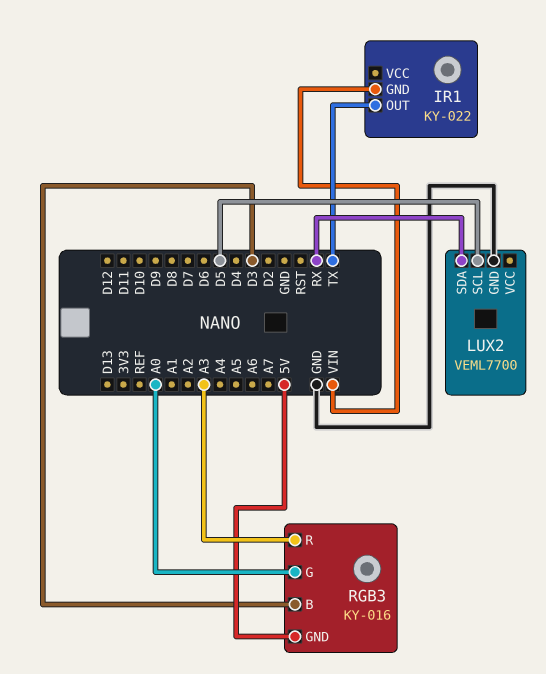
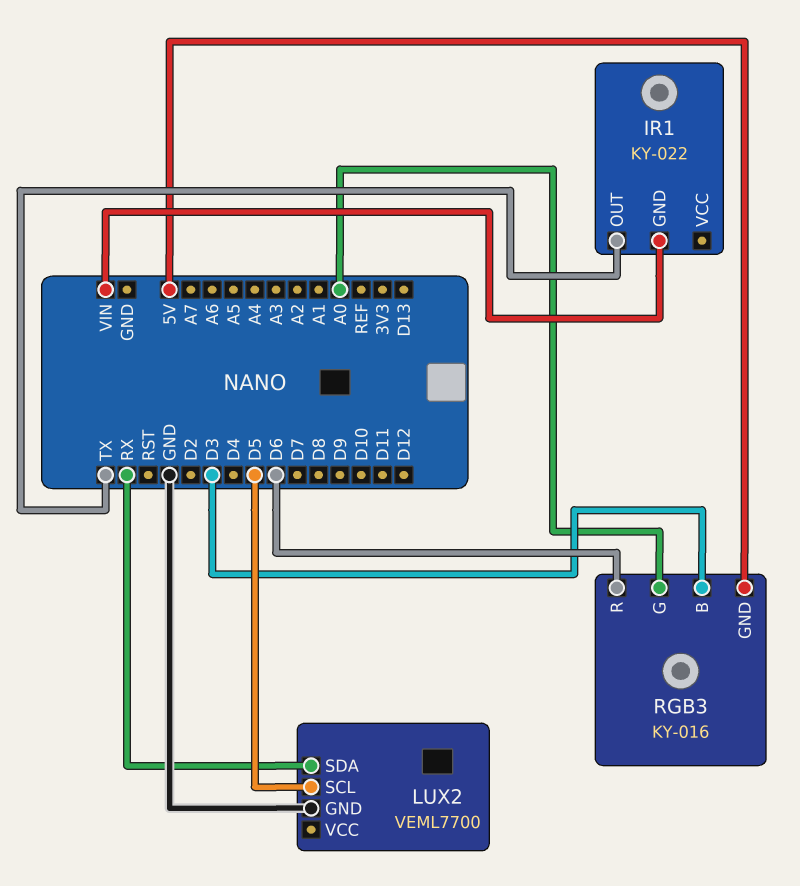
RGB3 pin R: A3 -> D6

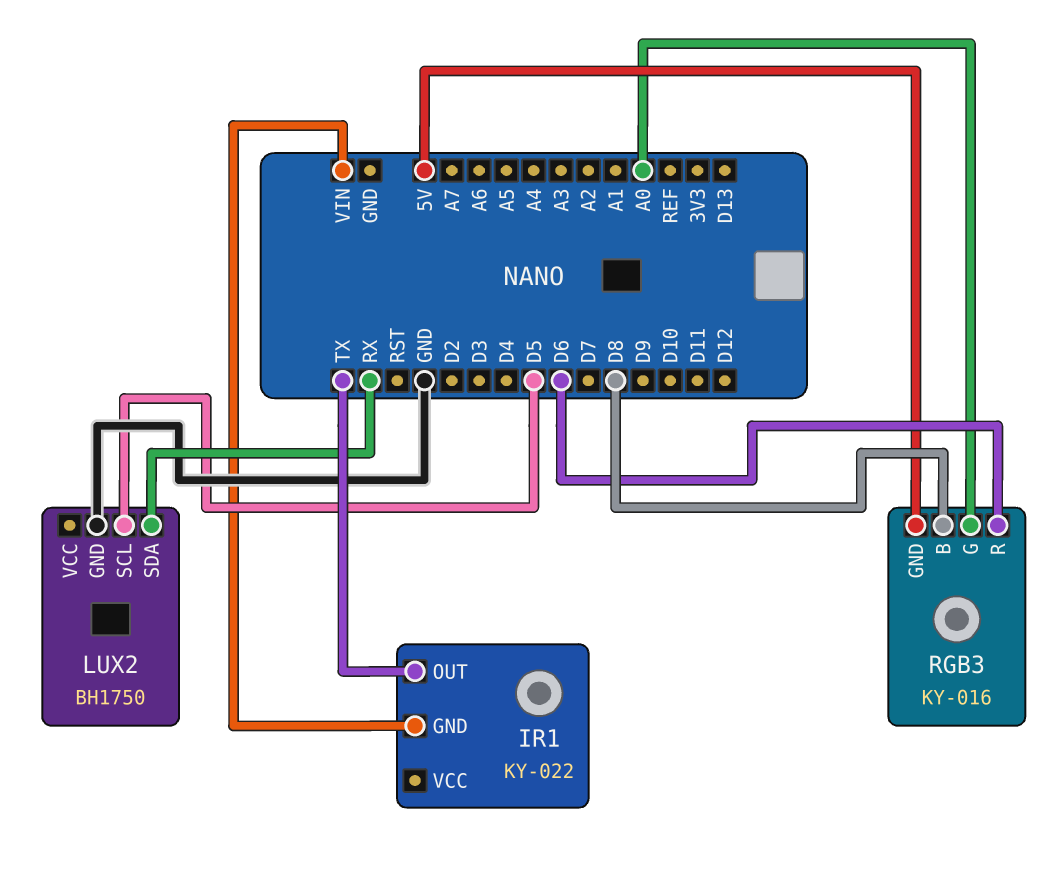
LUX2: VEML7700 -> BH1750
RGB3 pin B: D3 -> D8

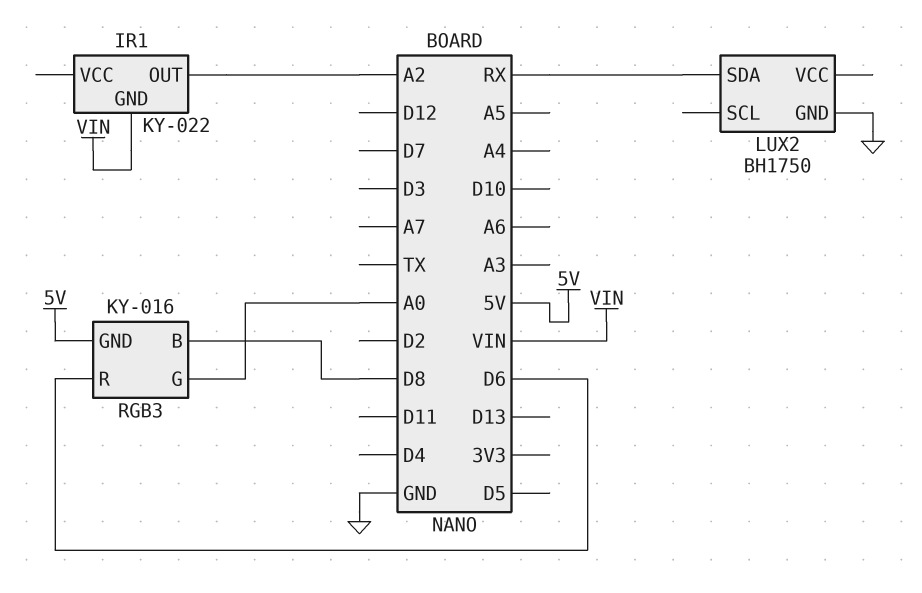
IR1 pin OUT: TX -> A2
LUX2 pin SCL: D5 -> none

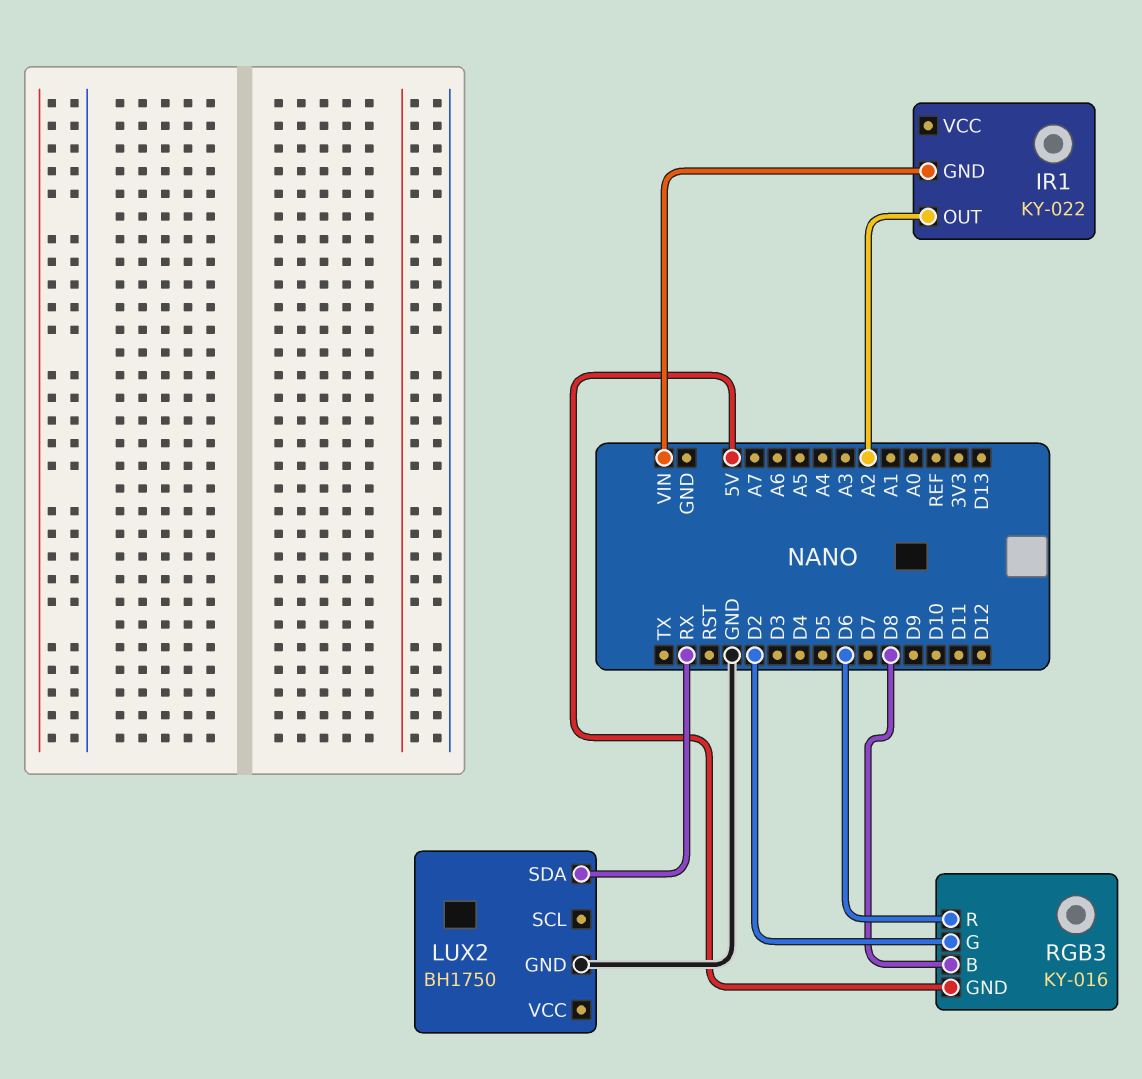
RGB3 pin G: A0 -> D2

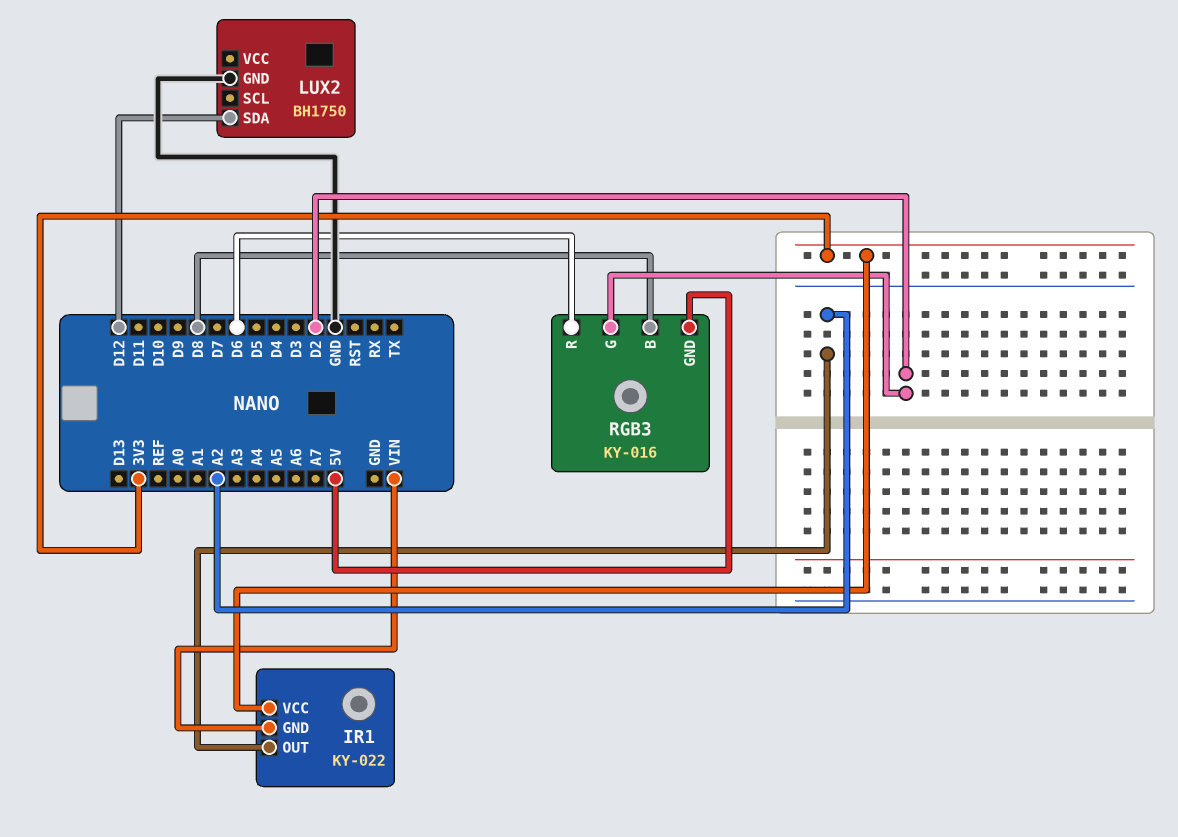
IR1 pin VCC: none -> 3V3
LUX2 pin SDA: RX -> D12

